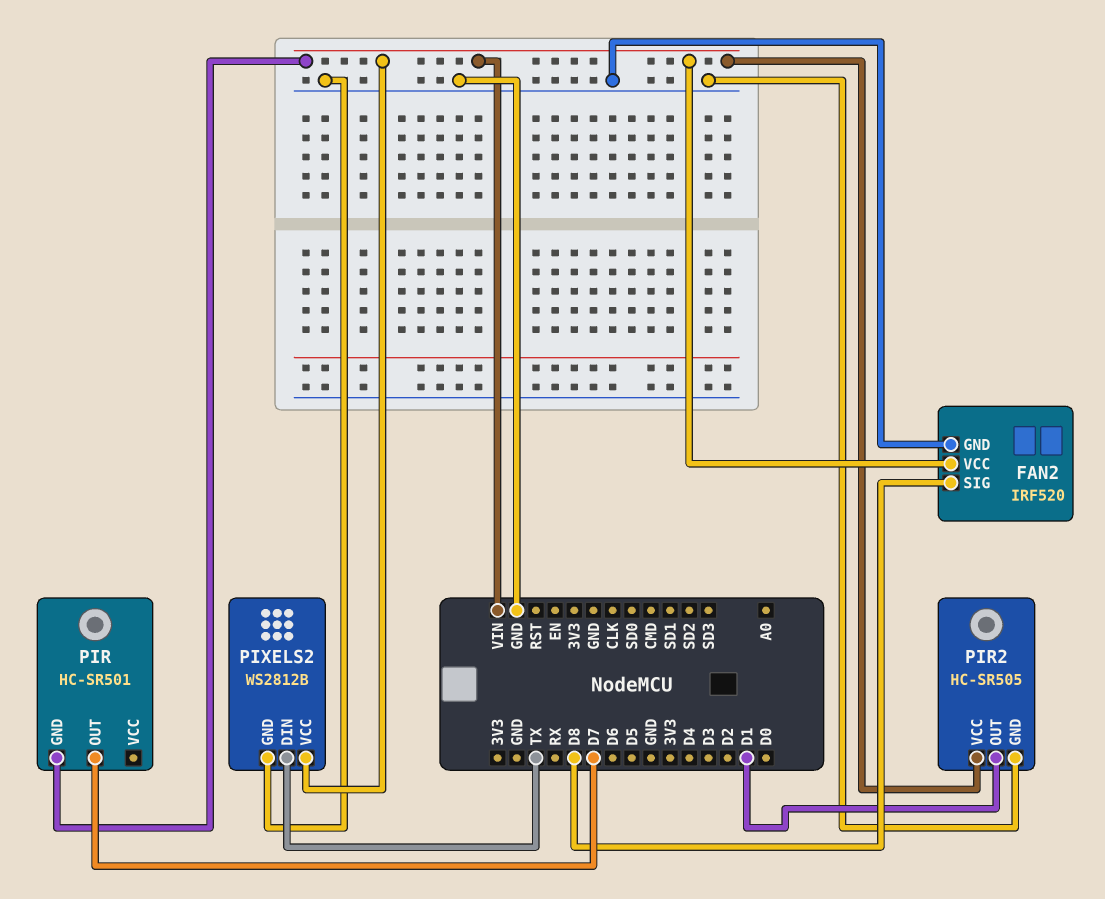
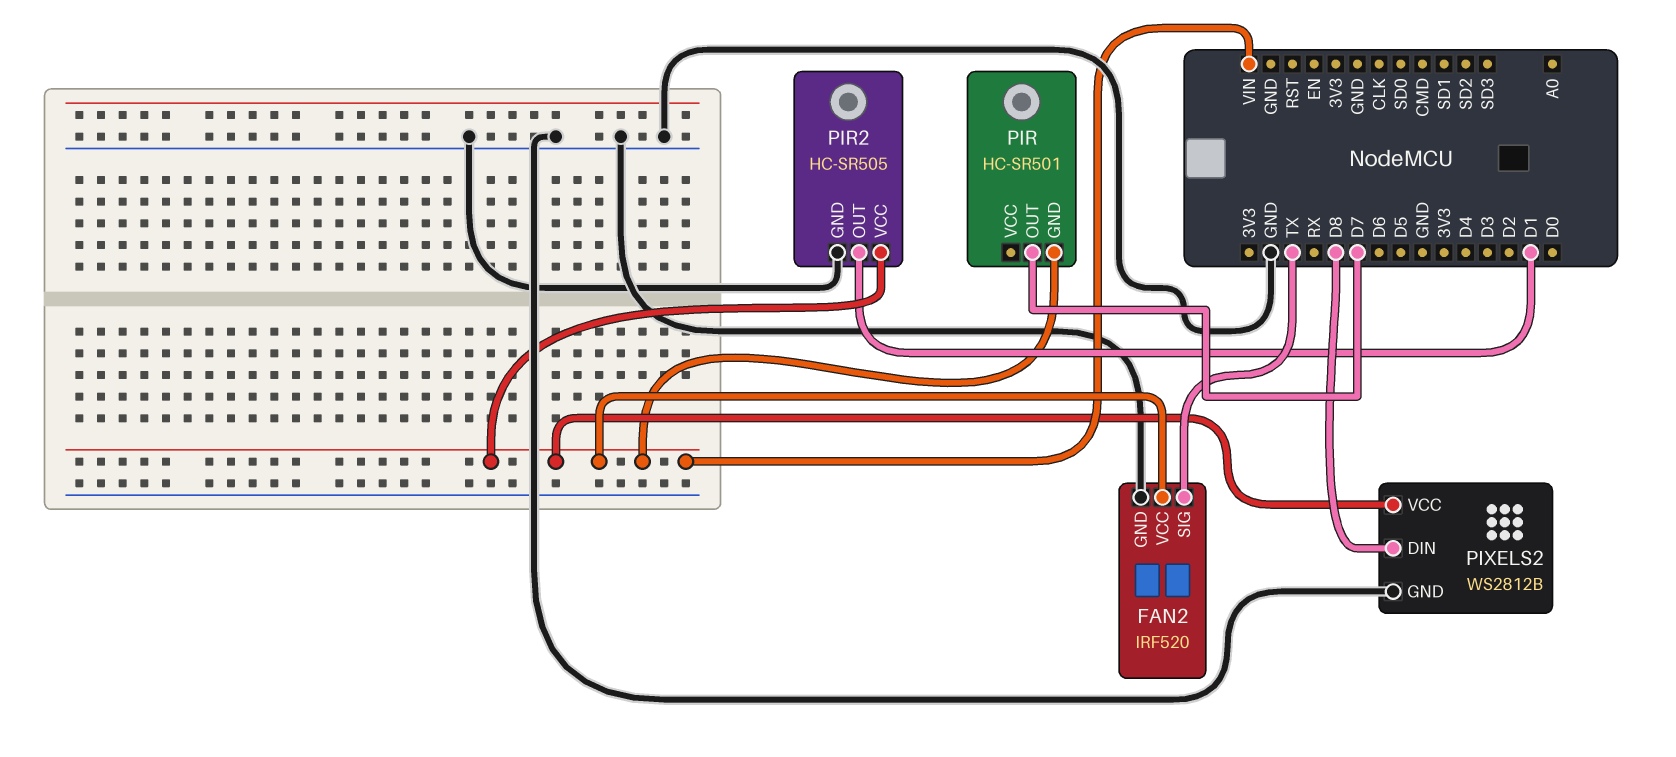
FAN2 pin SIG: D8 -> TX
PIXELS2 pin DIN: TX -> D8

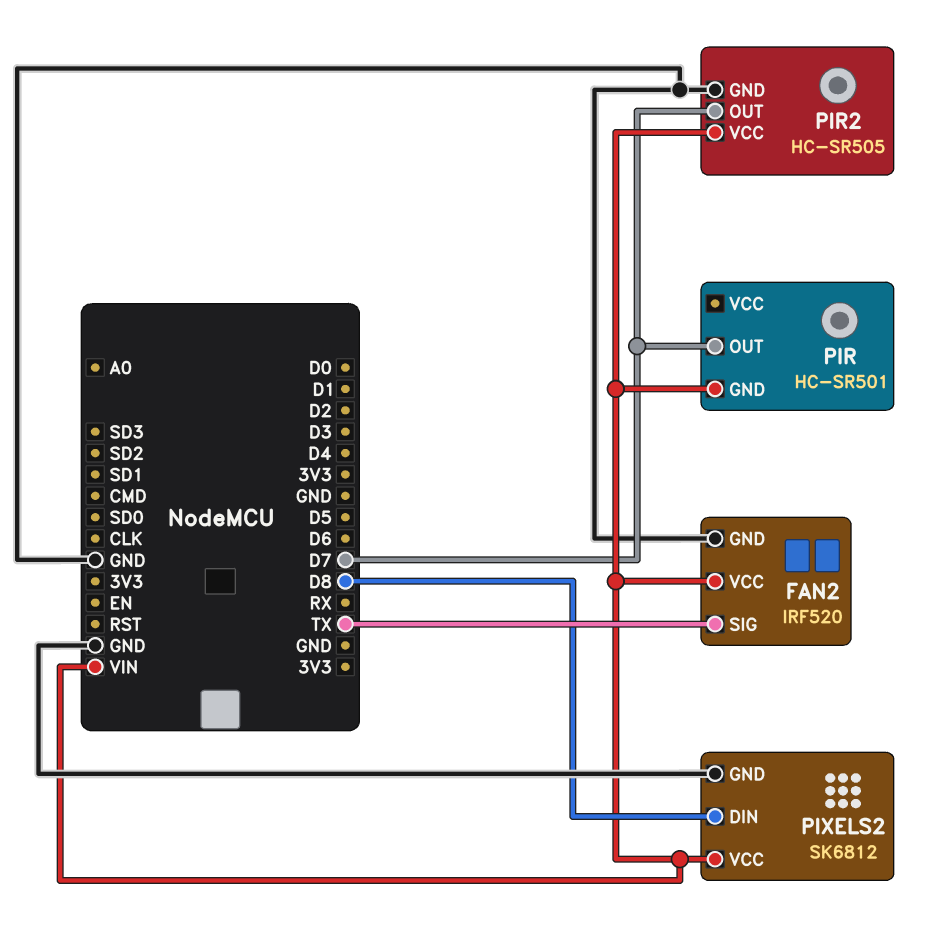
PIR2 pin OUT: D1 -> D7
PIXELS2: WS2812B -> SK6812

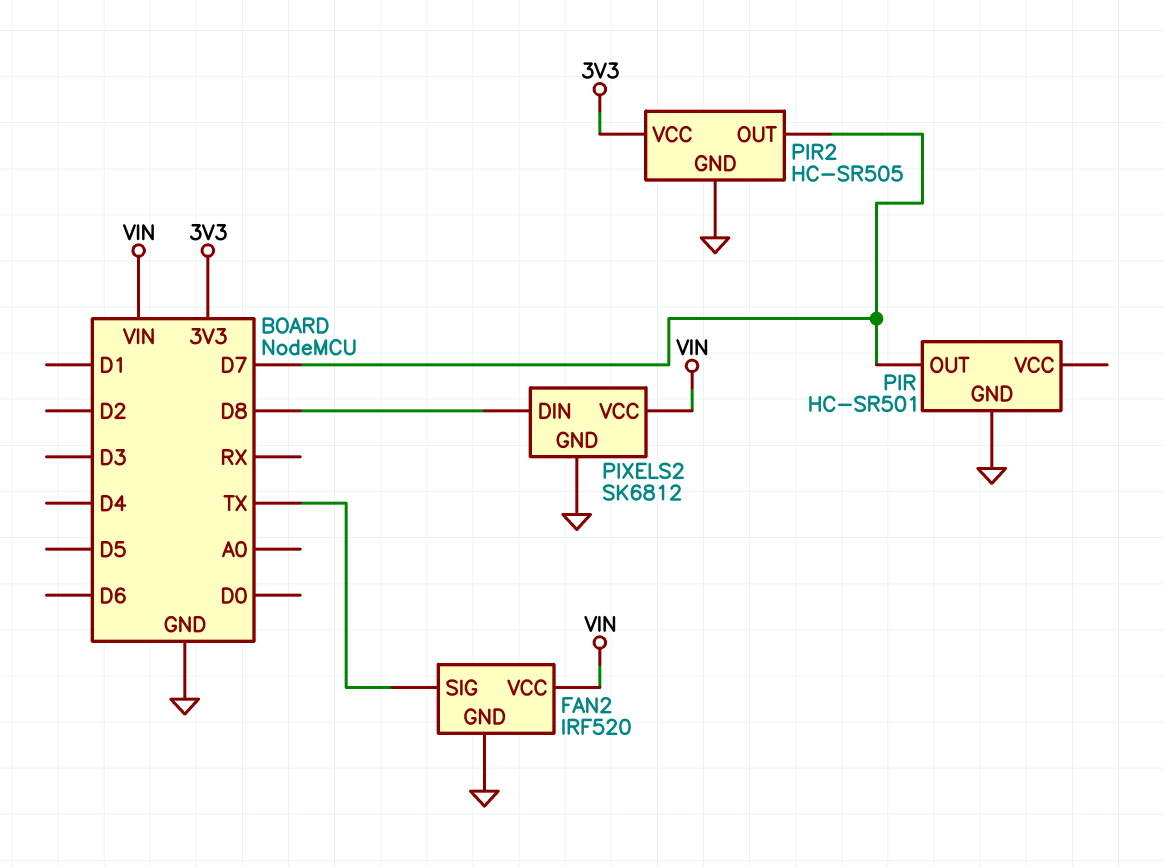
PIR pin GND: VIN -> GND
PIR2 pin VCC: VIN -> 3V3

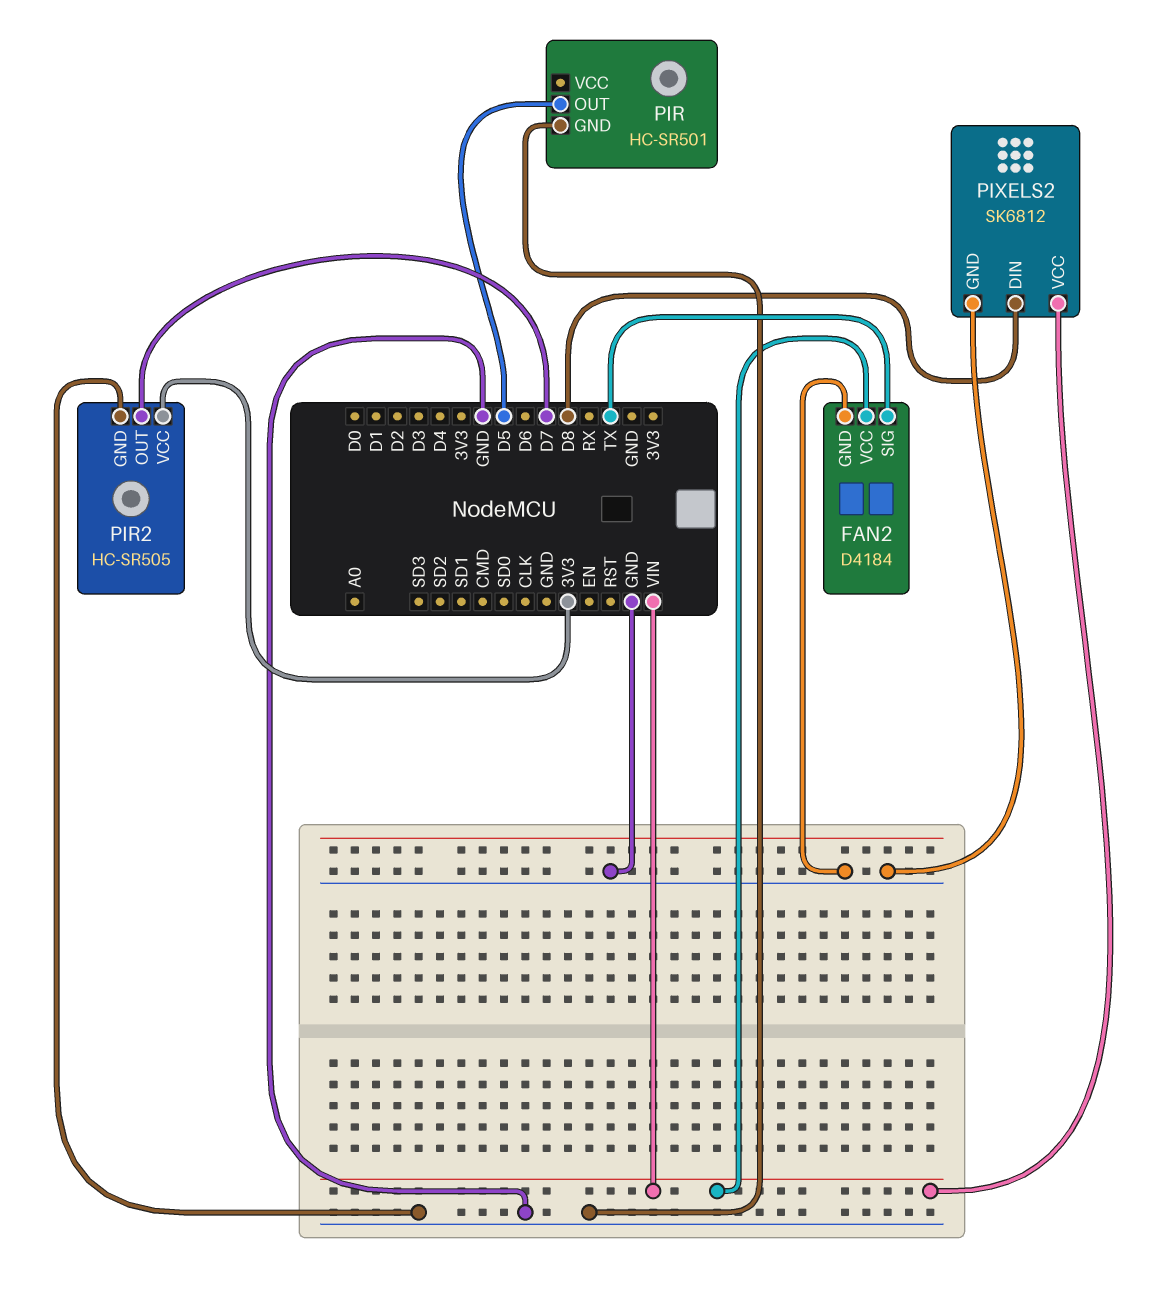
FAN2: IRF520 -> D4184
PIR pin OUT: D7 -> D5

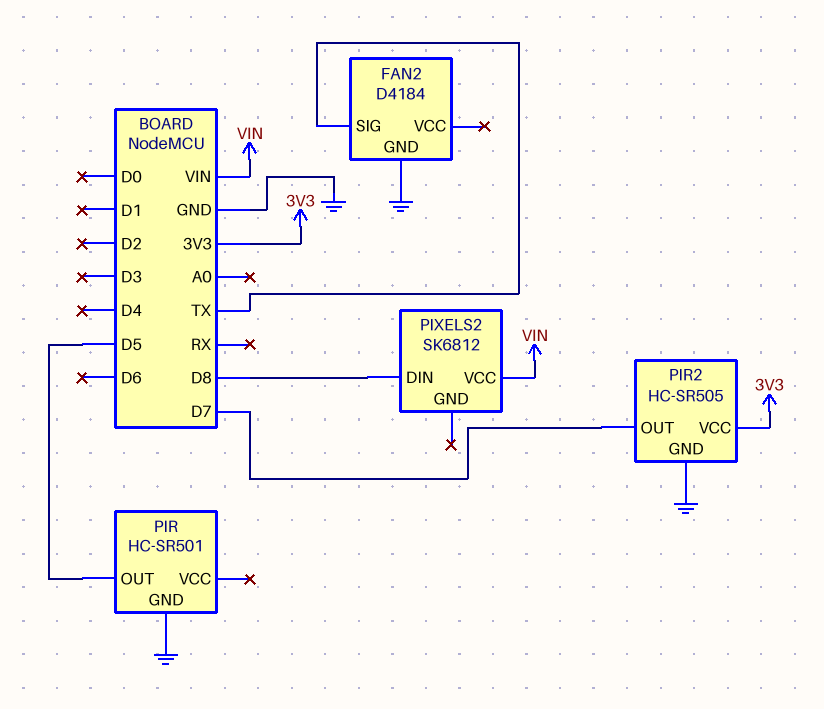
FAN2 pin VCC: VIN -> none
PIXELS2 pin GND: GND -> none

